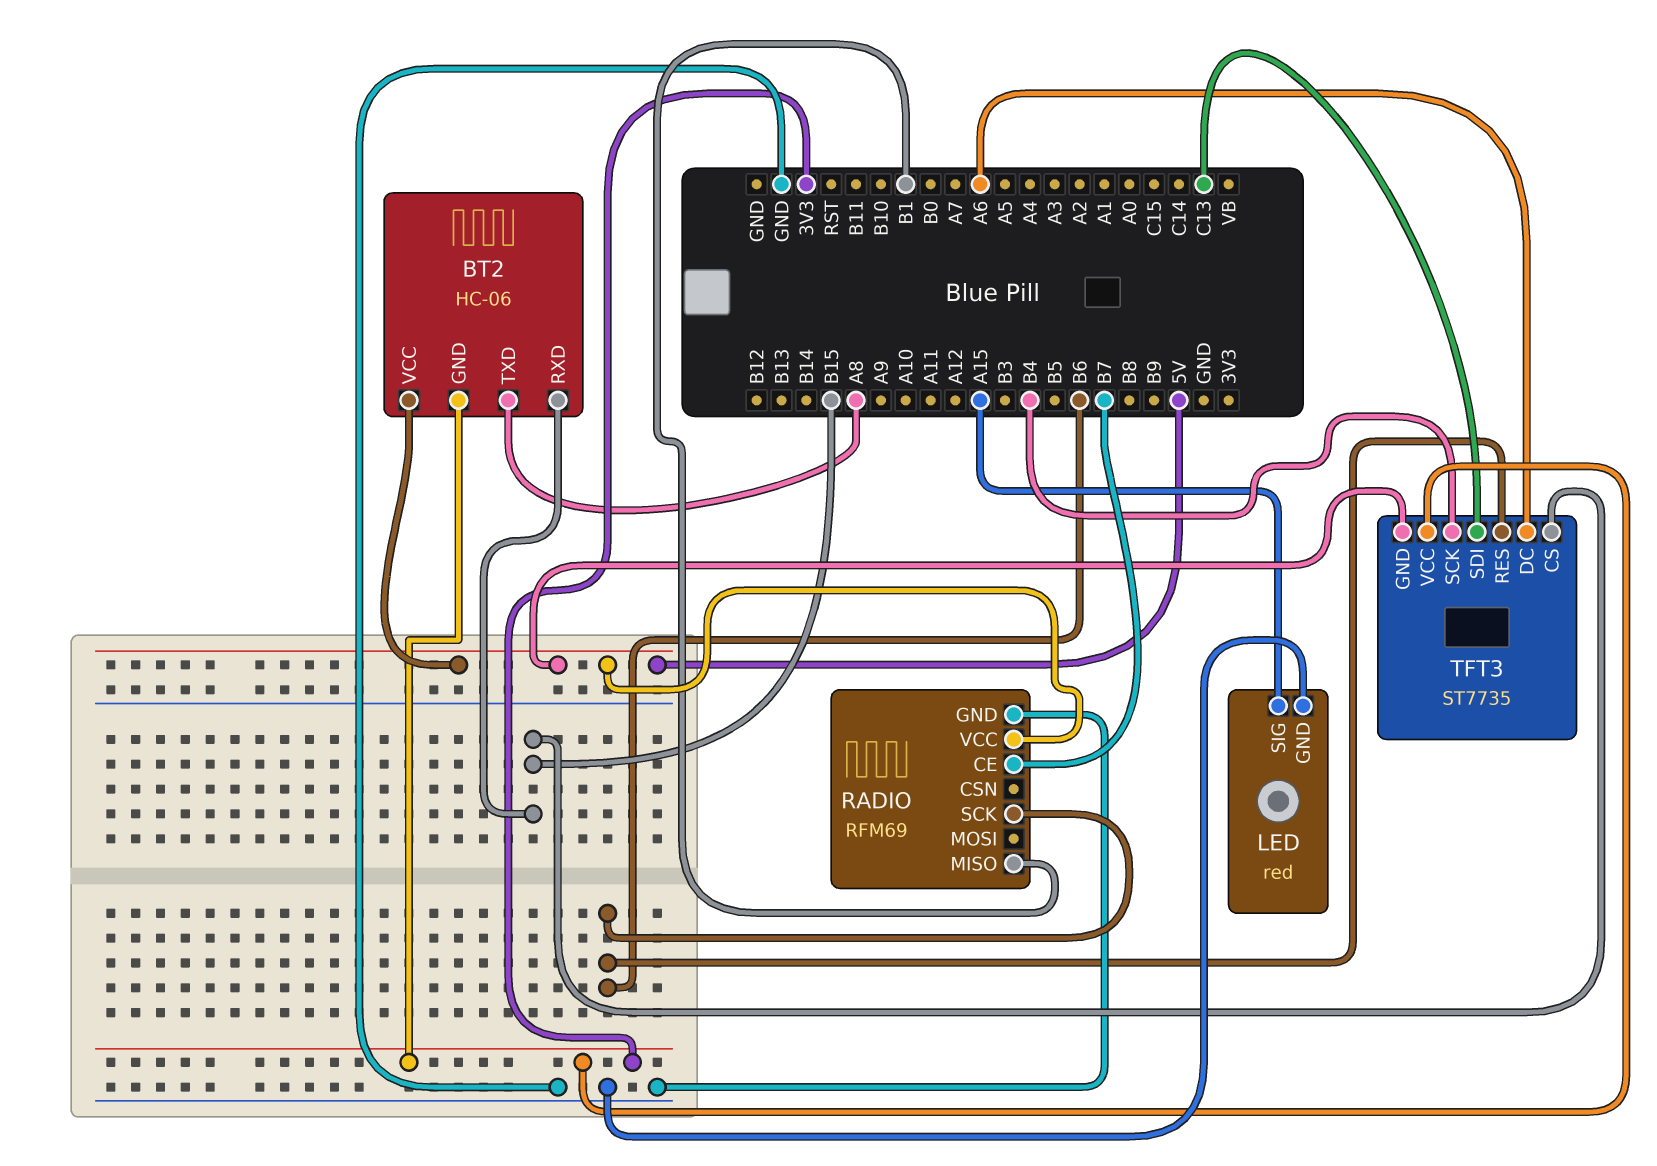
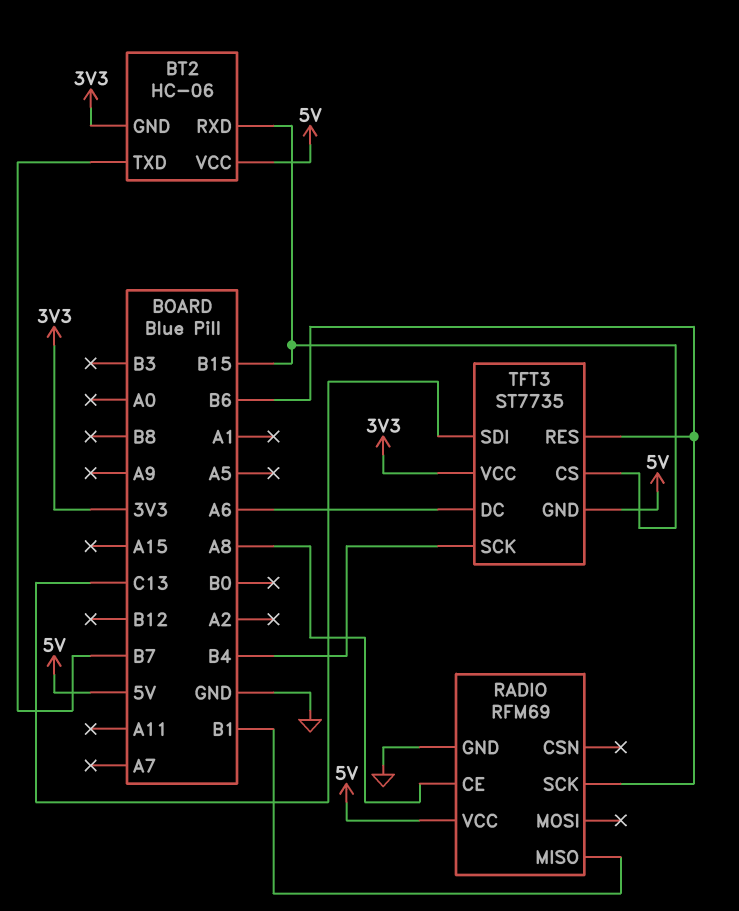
BT2 pin TXD: A8 -> B7
LED: red -> none
LED pin GND: GND -> none
LED pin SIG: A15 -> none
RADIO pin CE: B7 -> A8

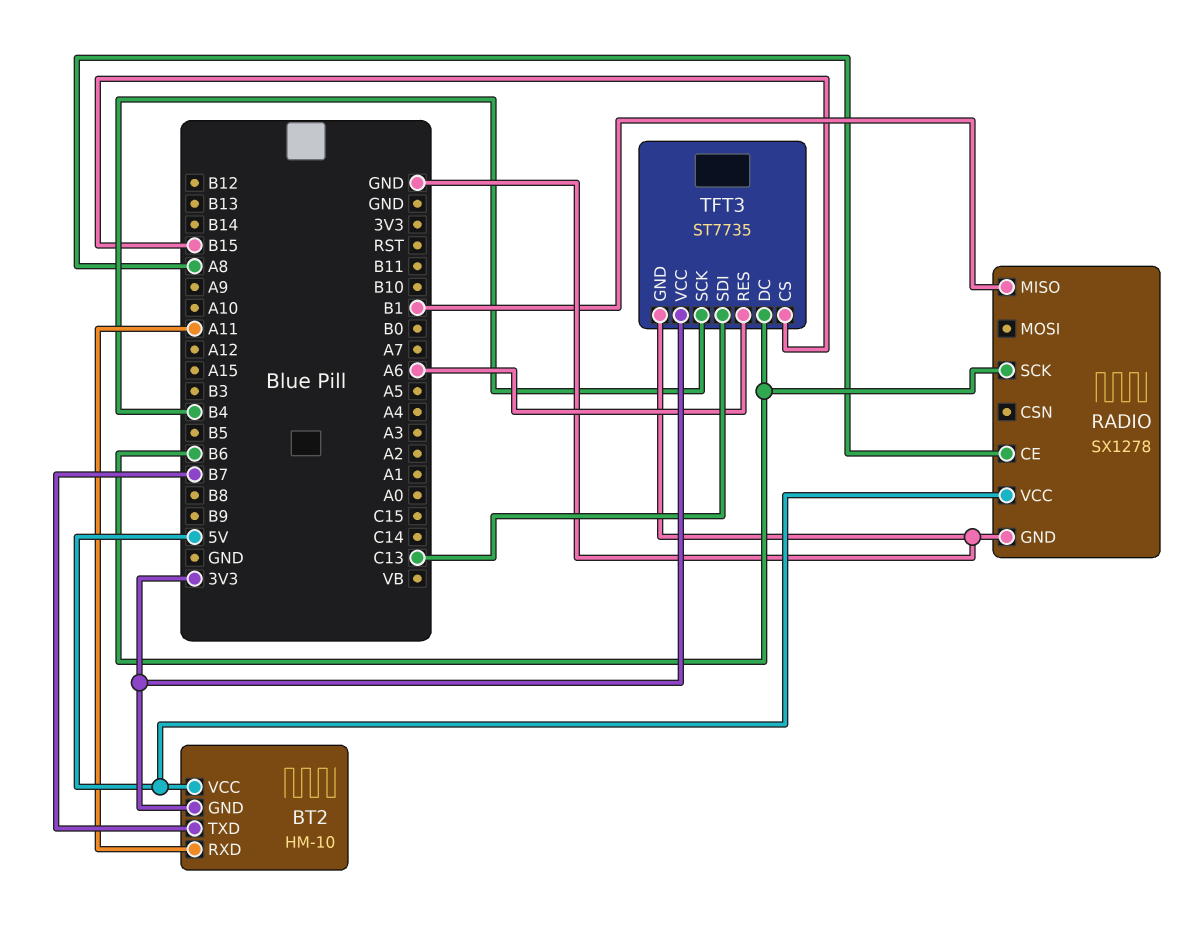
BT2: HC-06 -> HM-10
BT2 pin RXD: B15 -> A11
RADIO: RFM69 -> SX1278
TFT3 pin DC: A6 -> B6
TFT3 pin GND: 5V -> GND
TFT3 pin RES: B6 -> A6

